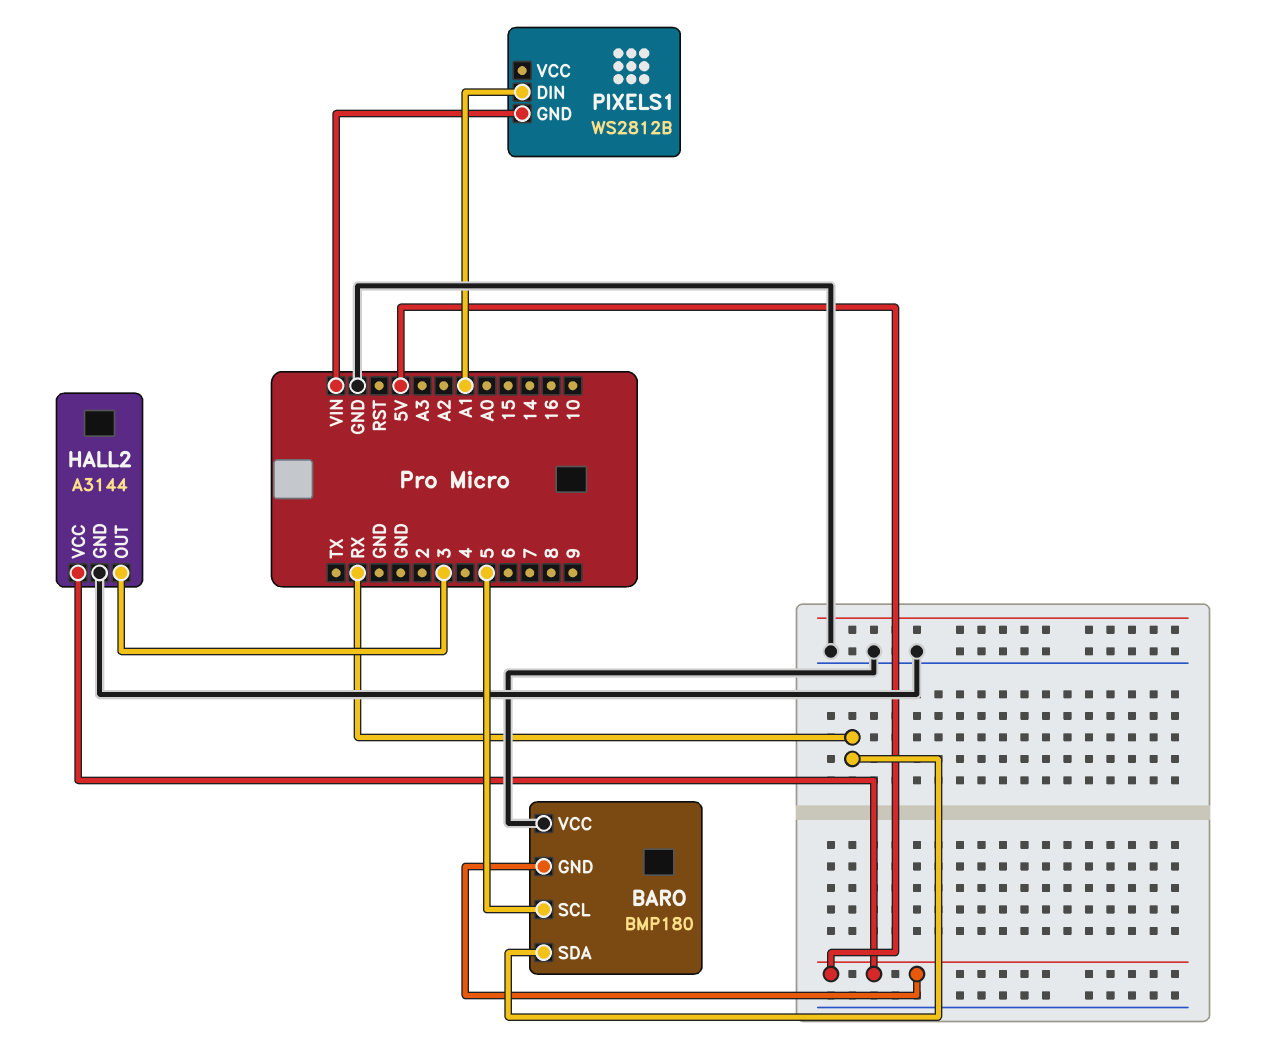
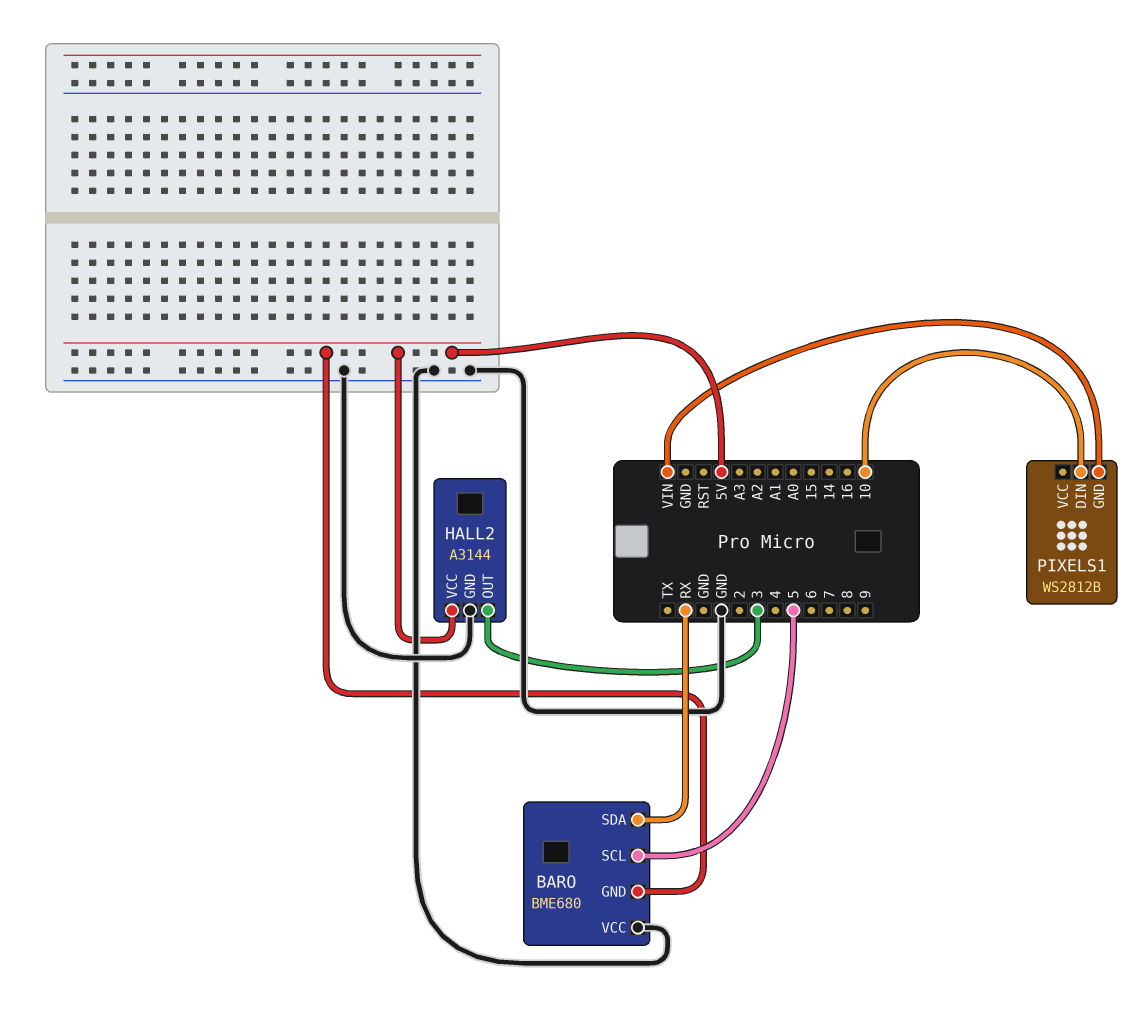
BARO: BMP180 -> BME680
PIXELS1 pin DIN: A1 -> 10

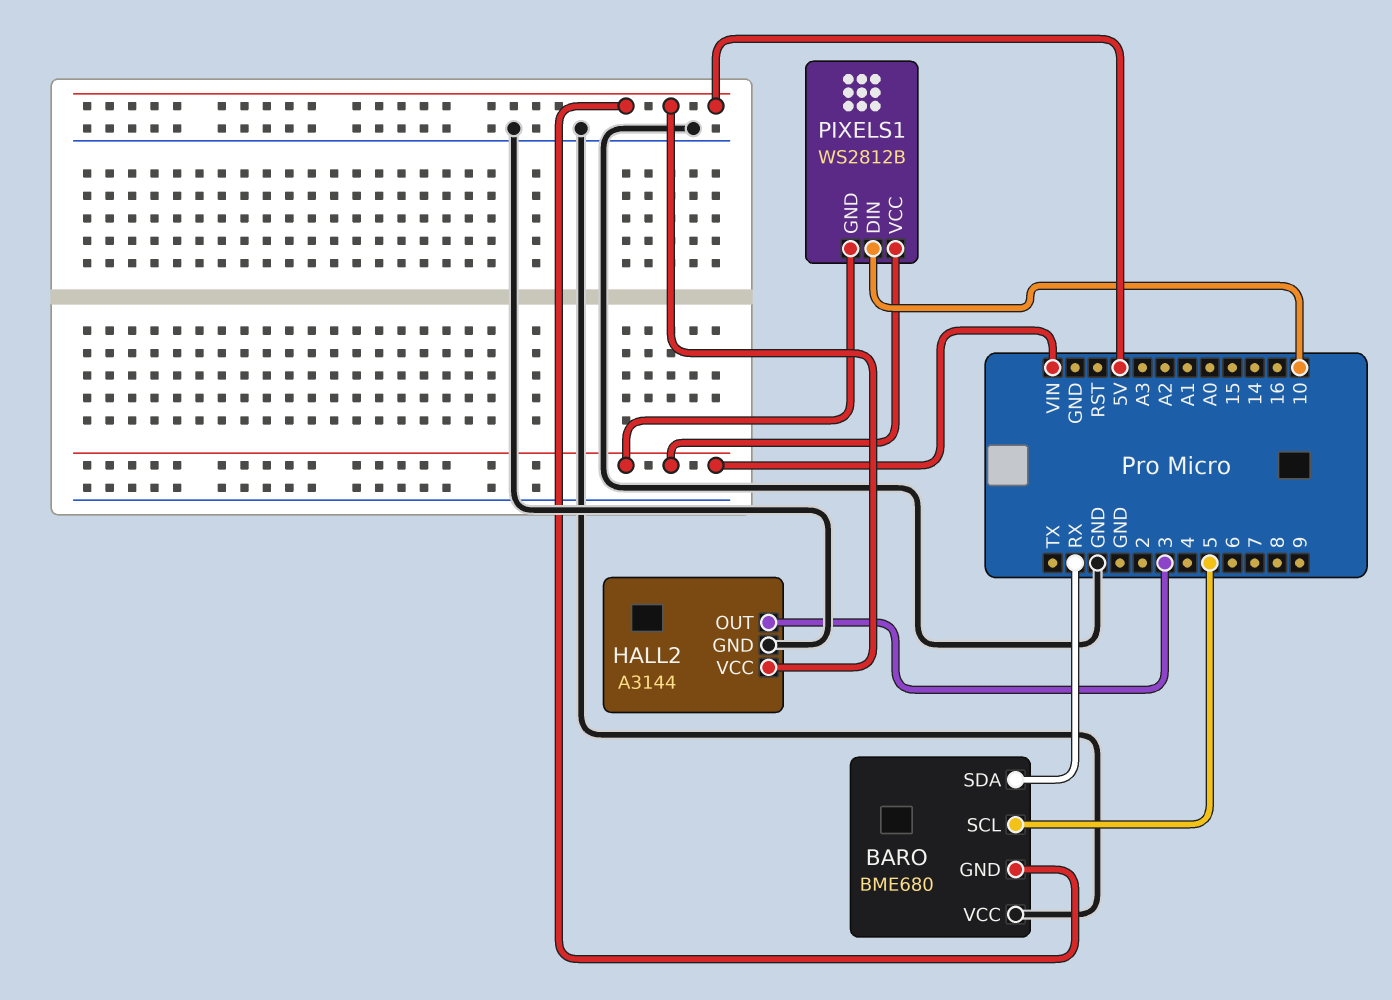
PIXELS1 pin VCC: none -> VIN

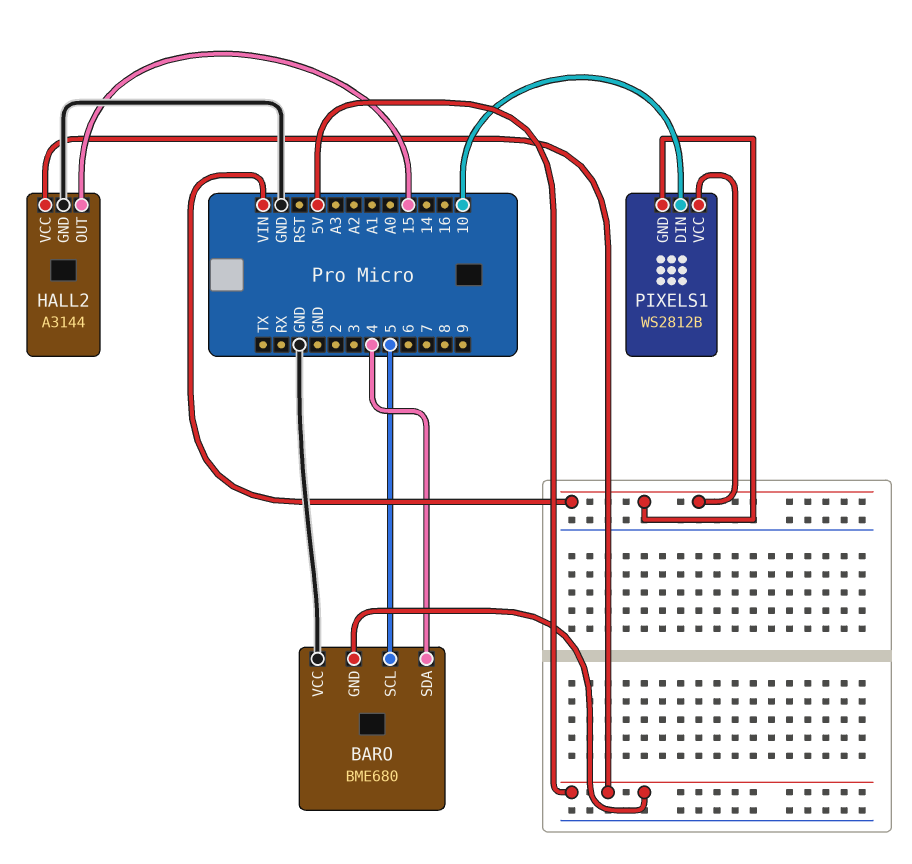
BARO pin SDA: RX -> 4
HALL2 pin OUT: 3 -> 15

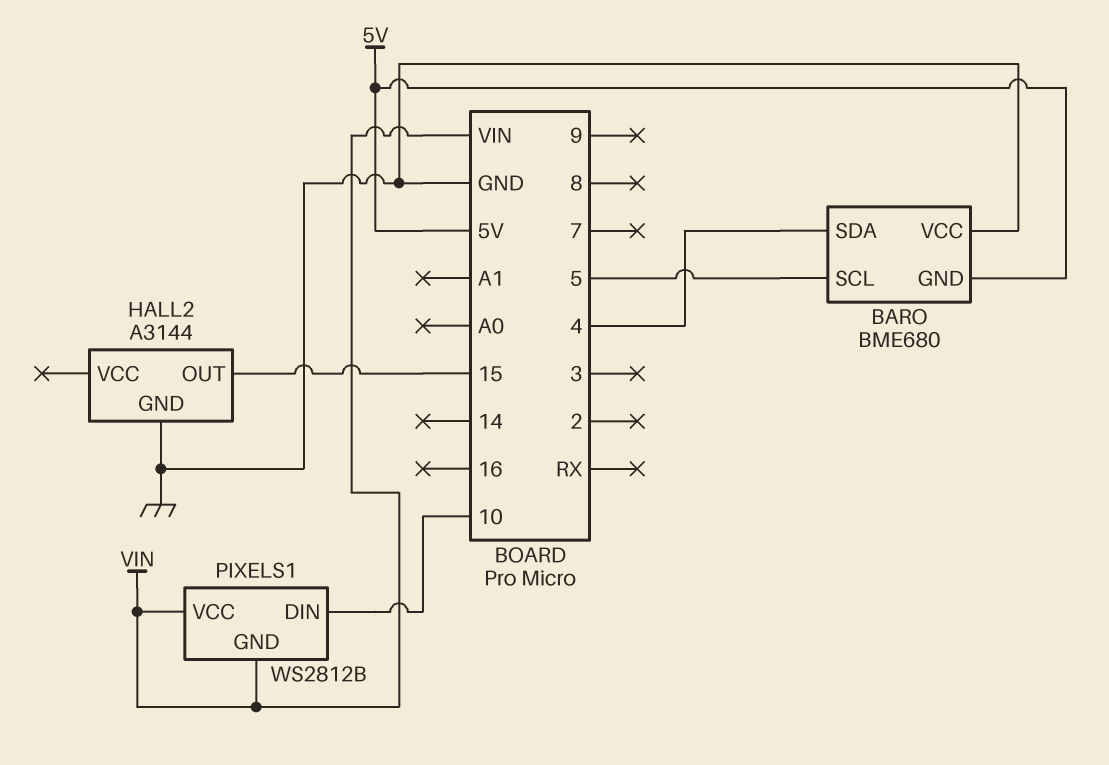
HALL2 pin VCC: 5V -> none

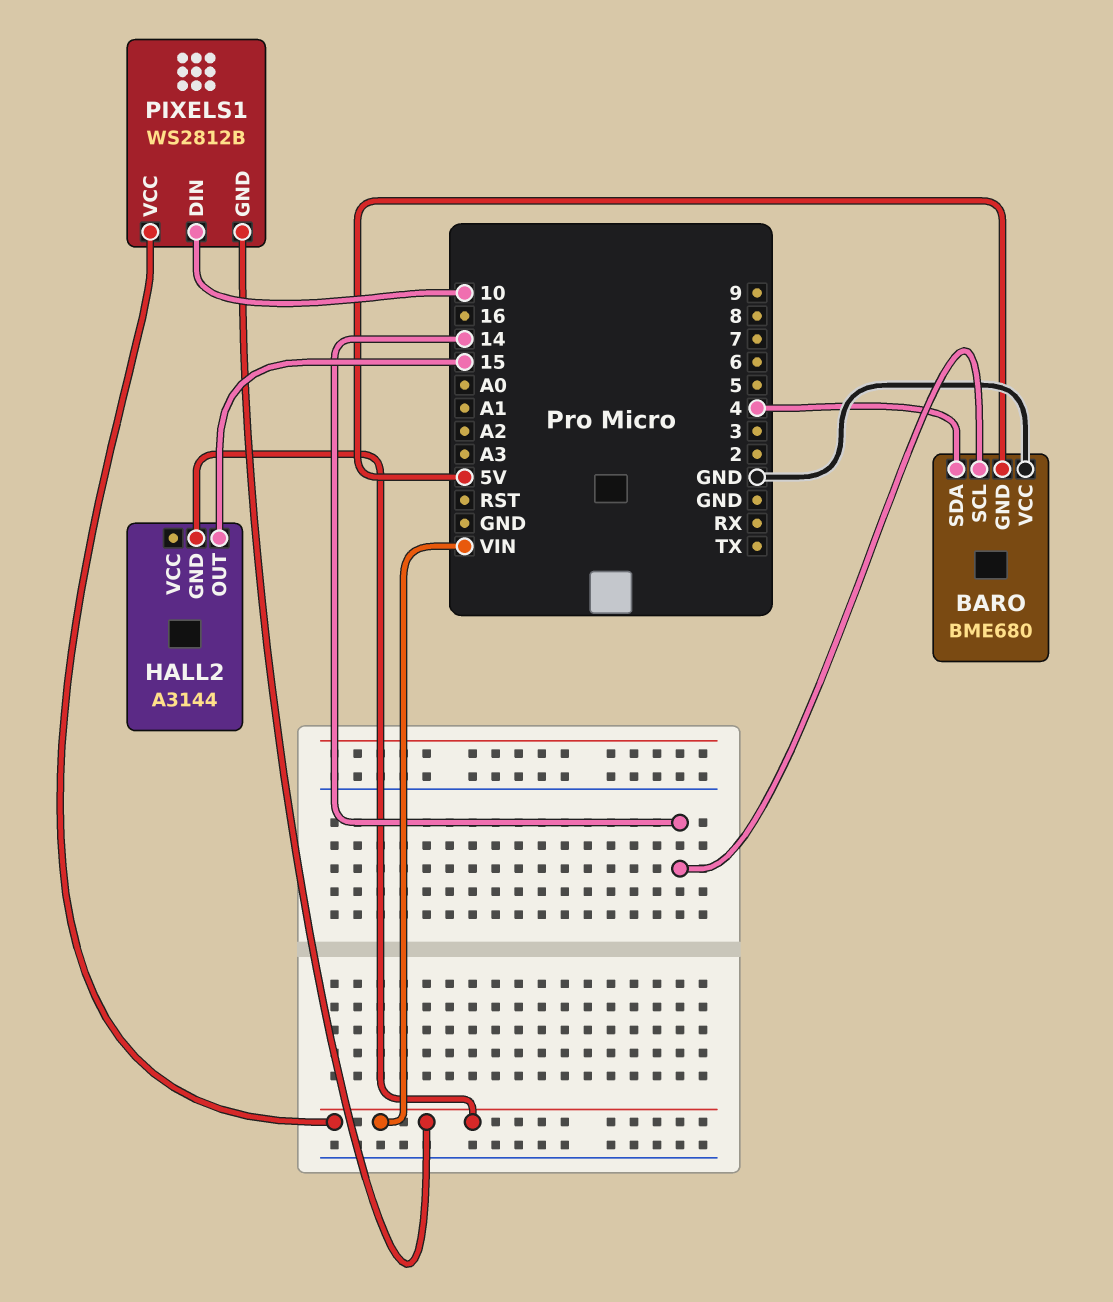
BARO pin SCL: 5 -> 14
HALL2 pin GND: GND -> VIN

